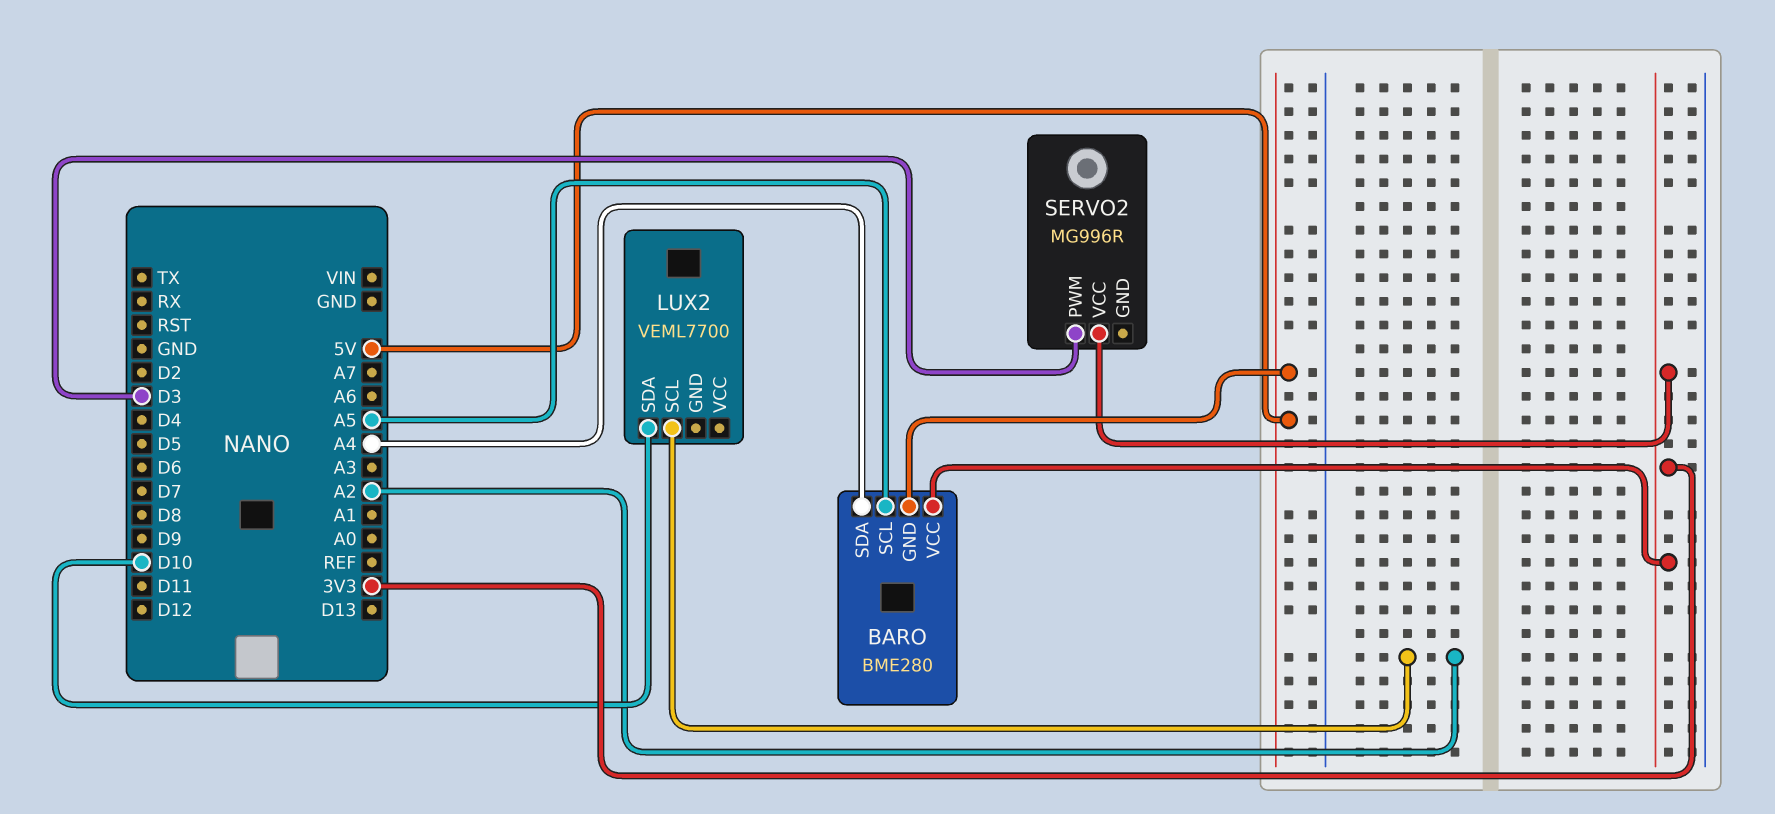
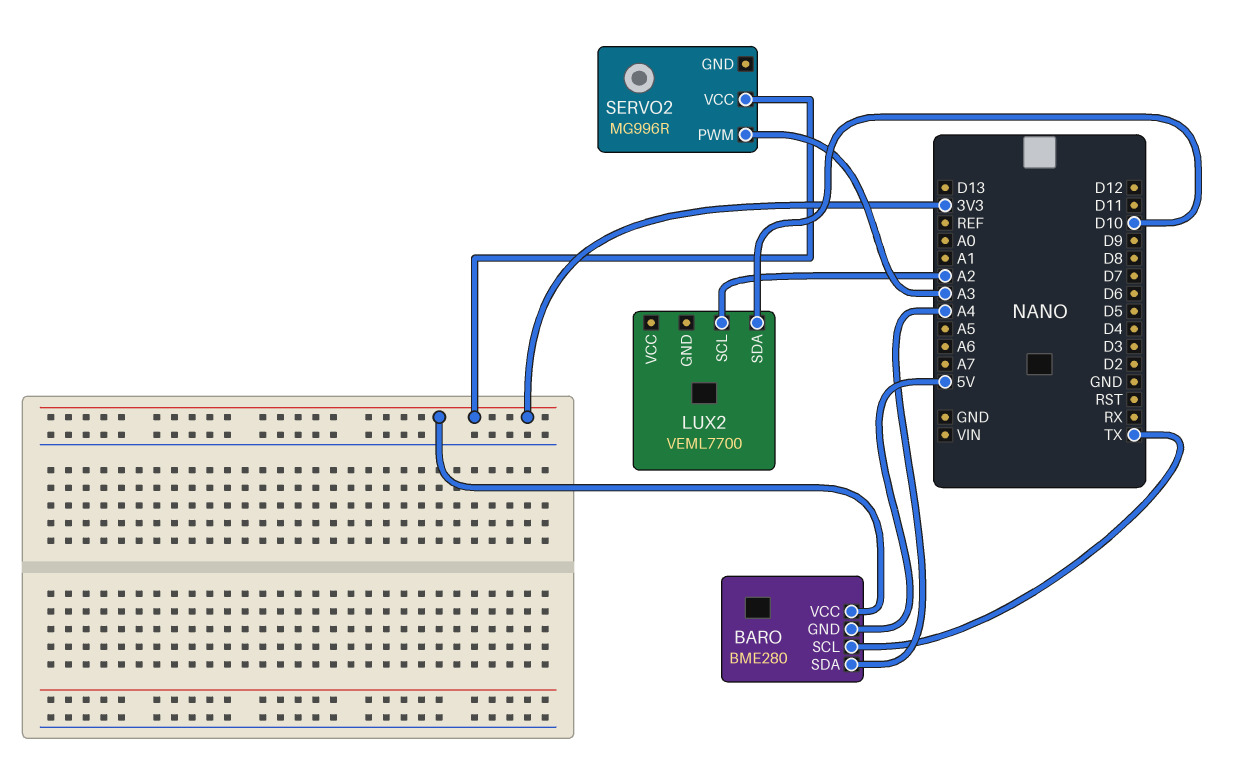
BARO pin SCL: A5 -> TX
SERVO2 pin PWM: D3 -> A3

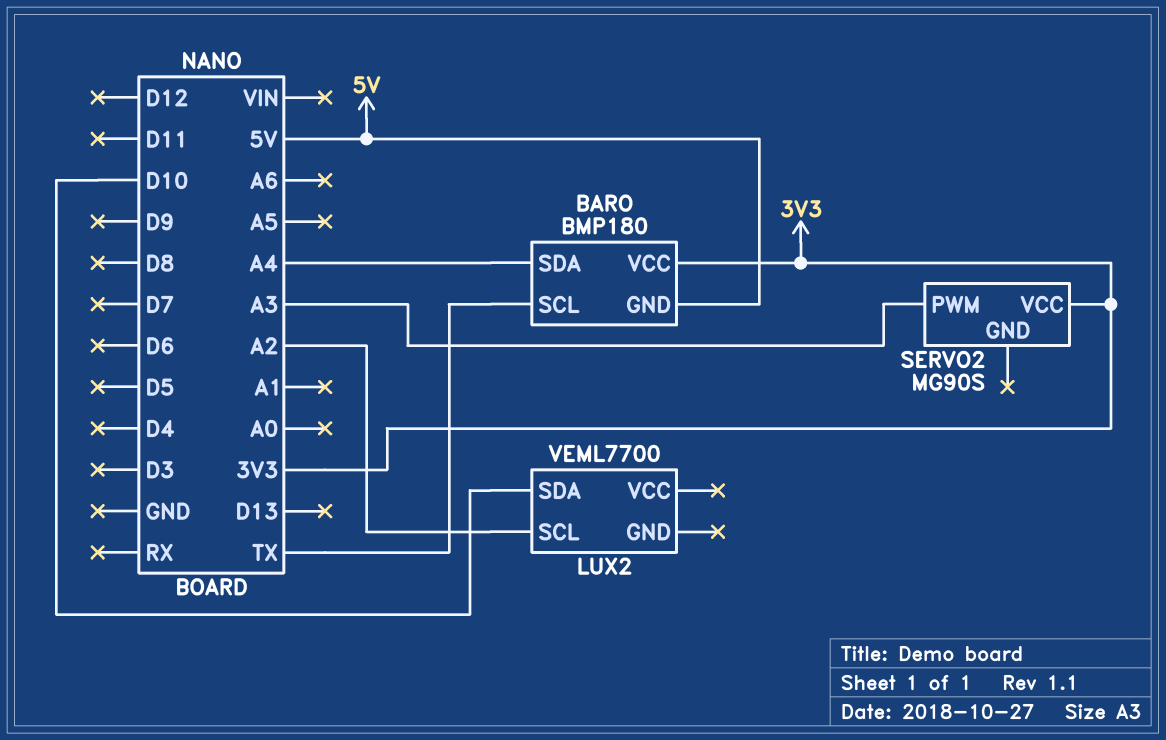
BARO: BME280 -> BMP180
SERVO2: MG996R -> MG90S

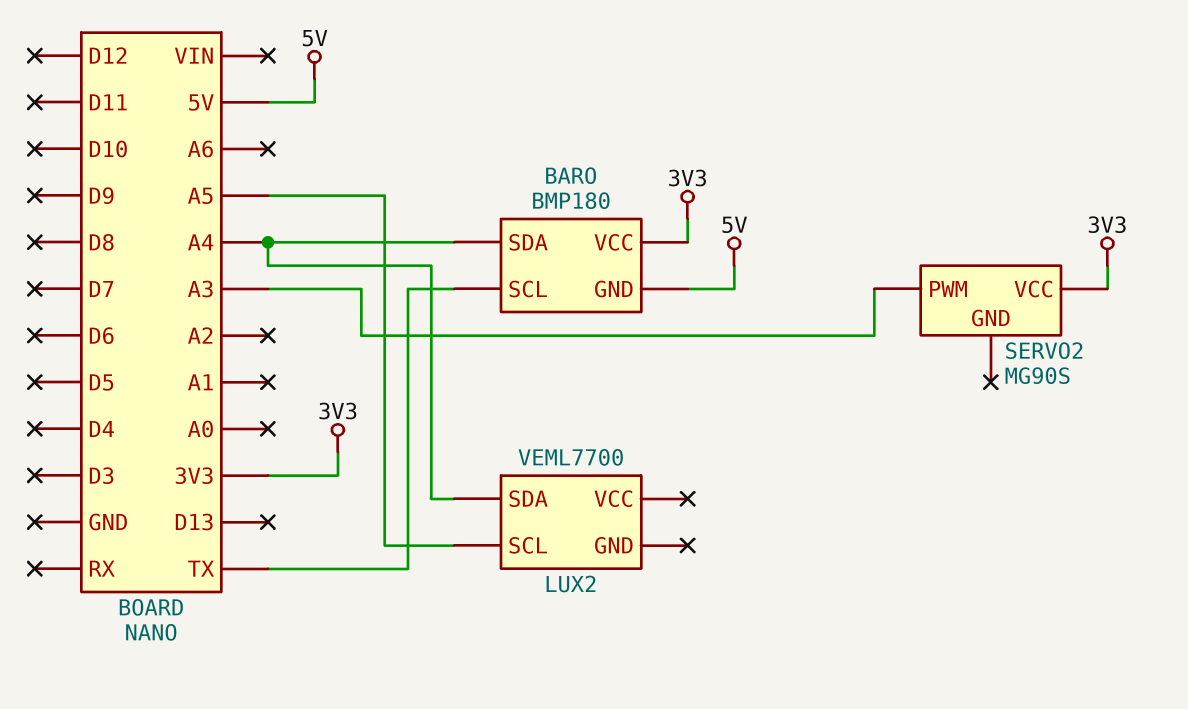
LUX2 pin SCL: A2 -> A5
LUX2 pin SDA: D10 -> A4

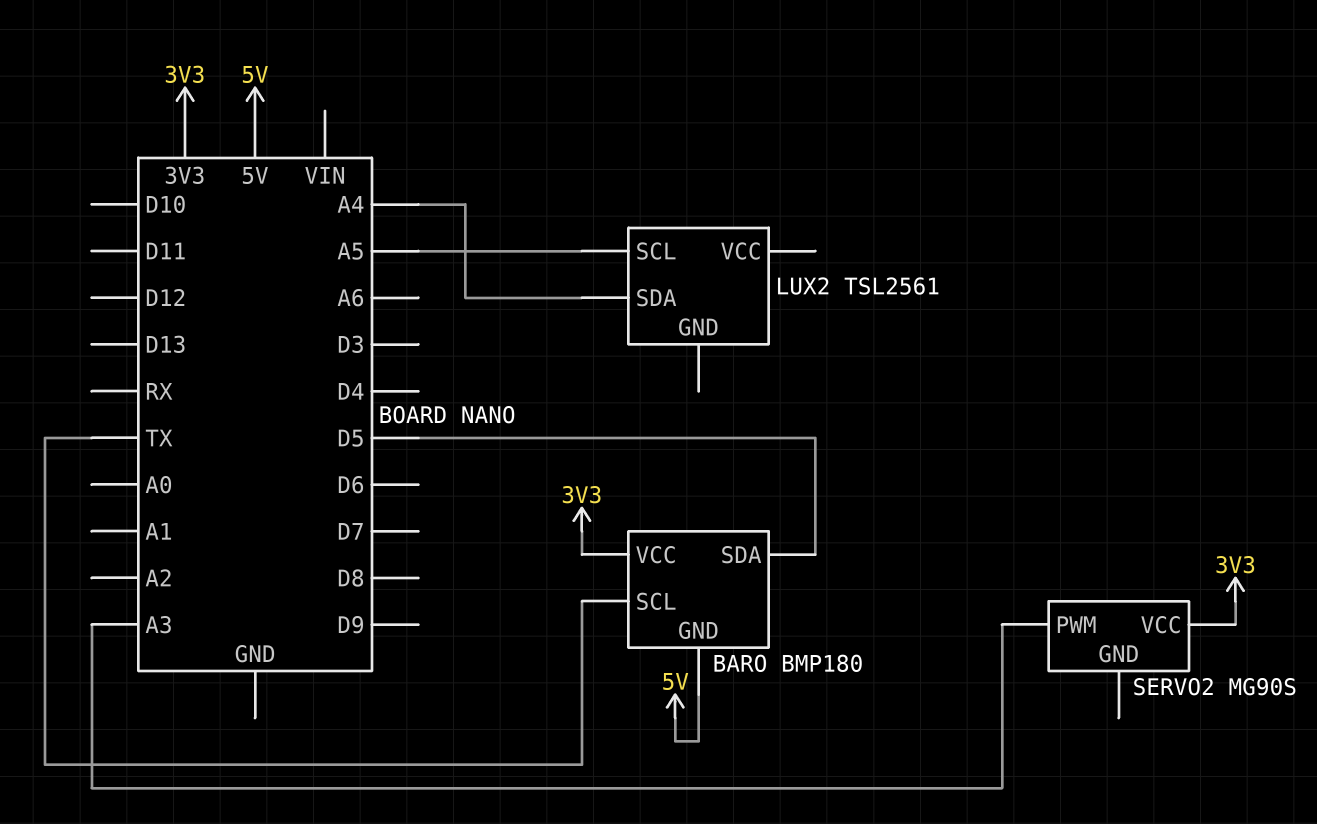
BARO pin SDA: A4 -> D5
LUX2: VEML7700 -> TSL2561

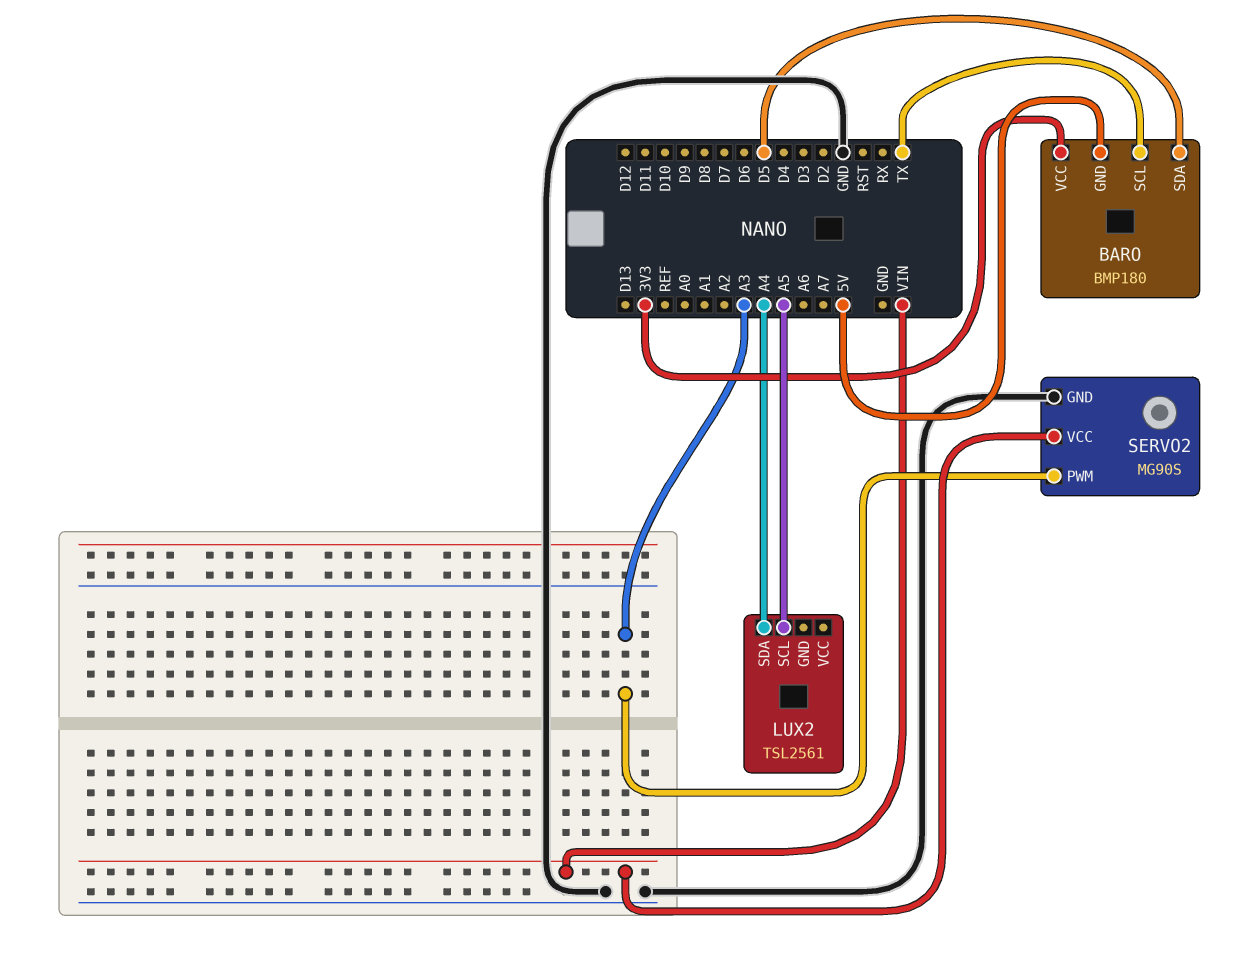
SERVO2 pin GND: none -> GND
SERVO2 pin VCC: 3V3 -> VIN

